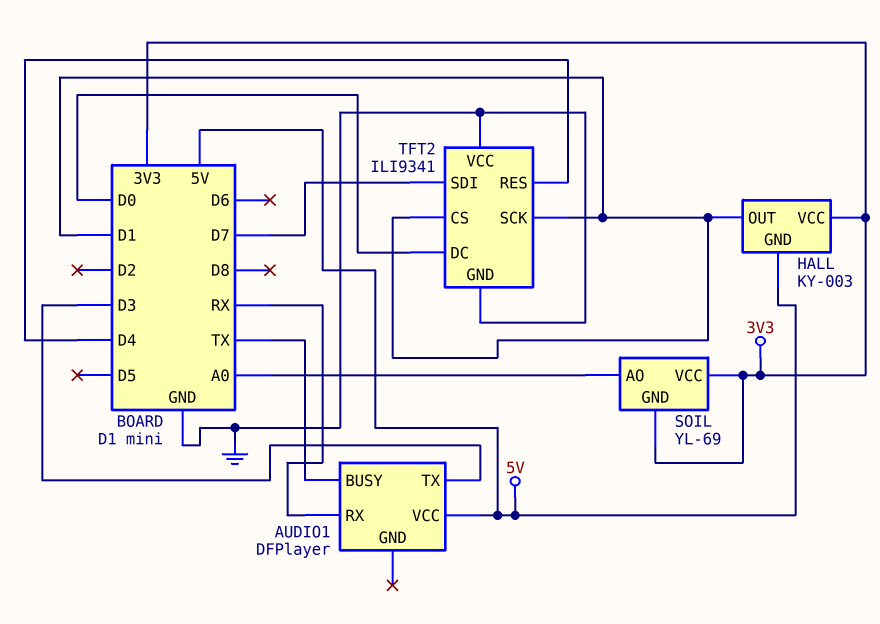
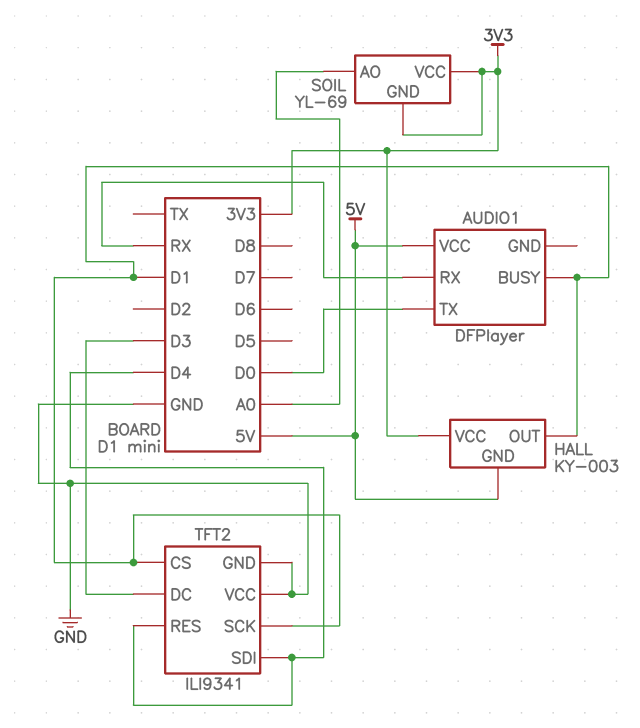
AUDIO1 pin BUSY: TX -> D1
AUDIO1 pin TX: D3 -> D0
TFT2 pin DC: D0 -> D3
TFT2 pin SDI: D7 -> D4

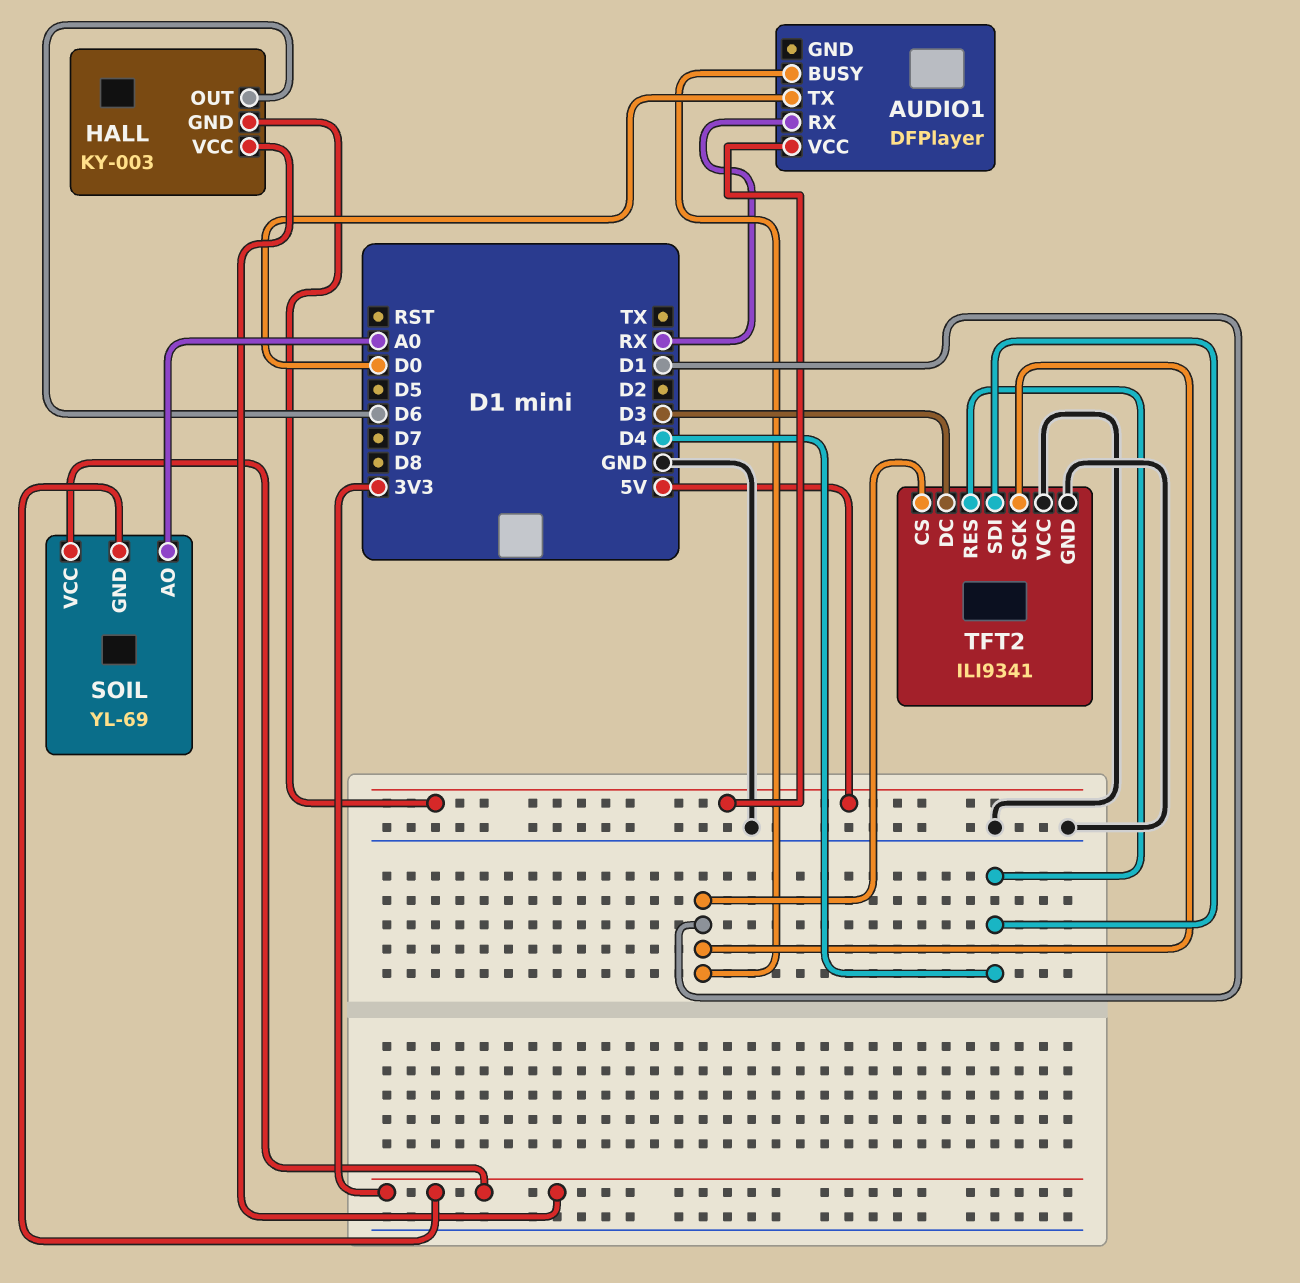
HALL pin OUT: D1 -> D6

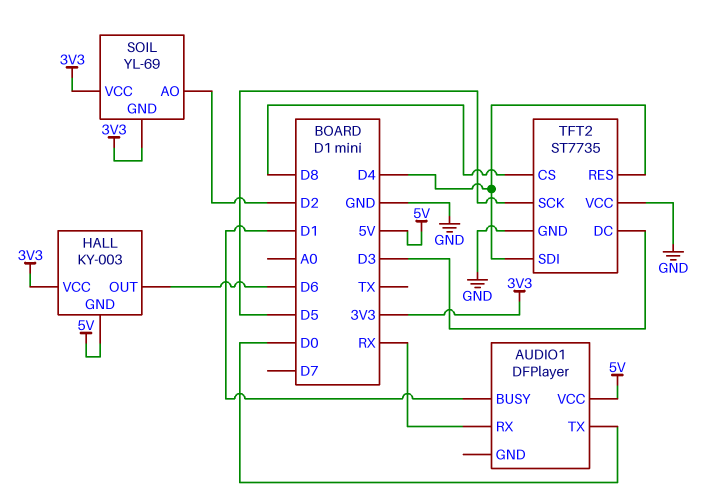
SOIL pin AO: A0 -> D2
TFT2: ILI9341 -> ST7735
TFT2 pin CS: D1 -> D8
TFT2 pin SCK: D1 -> D5

